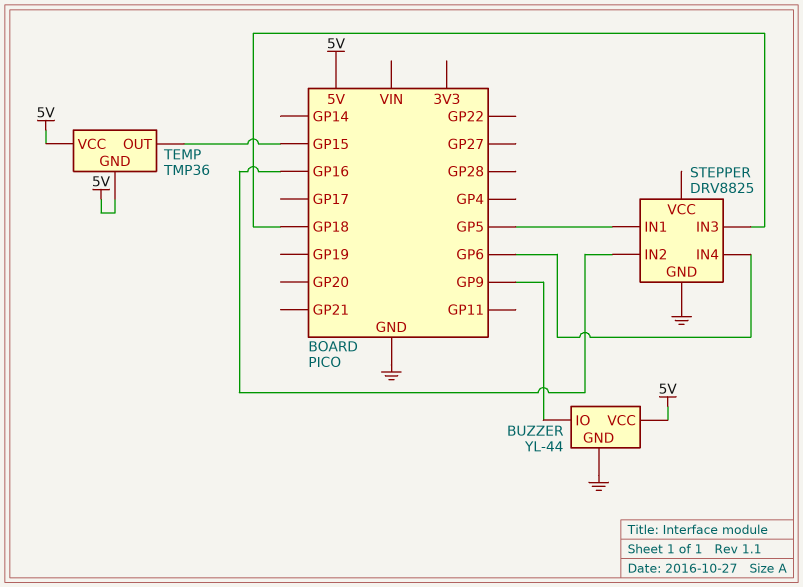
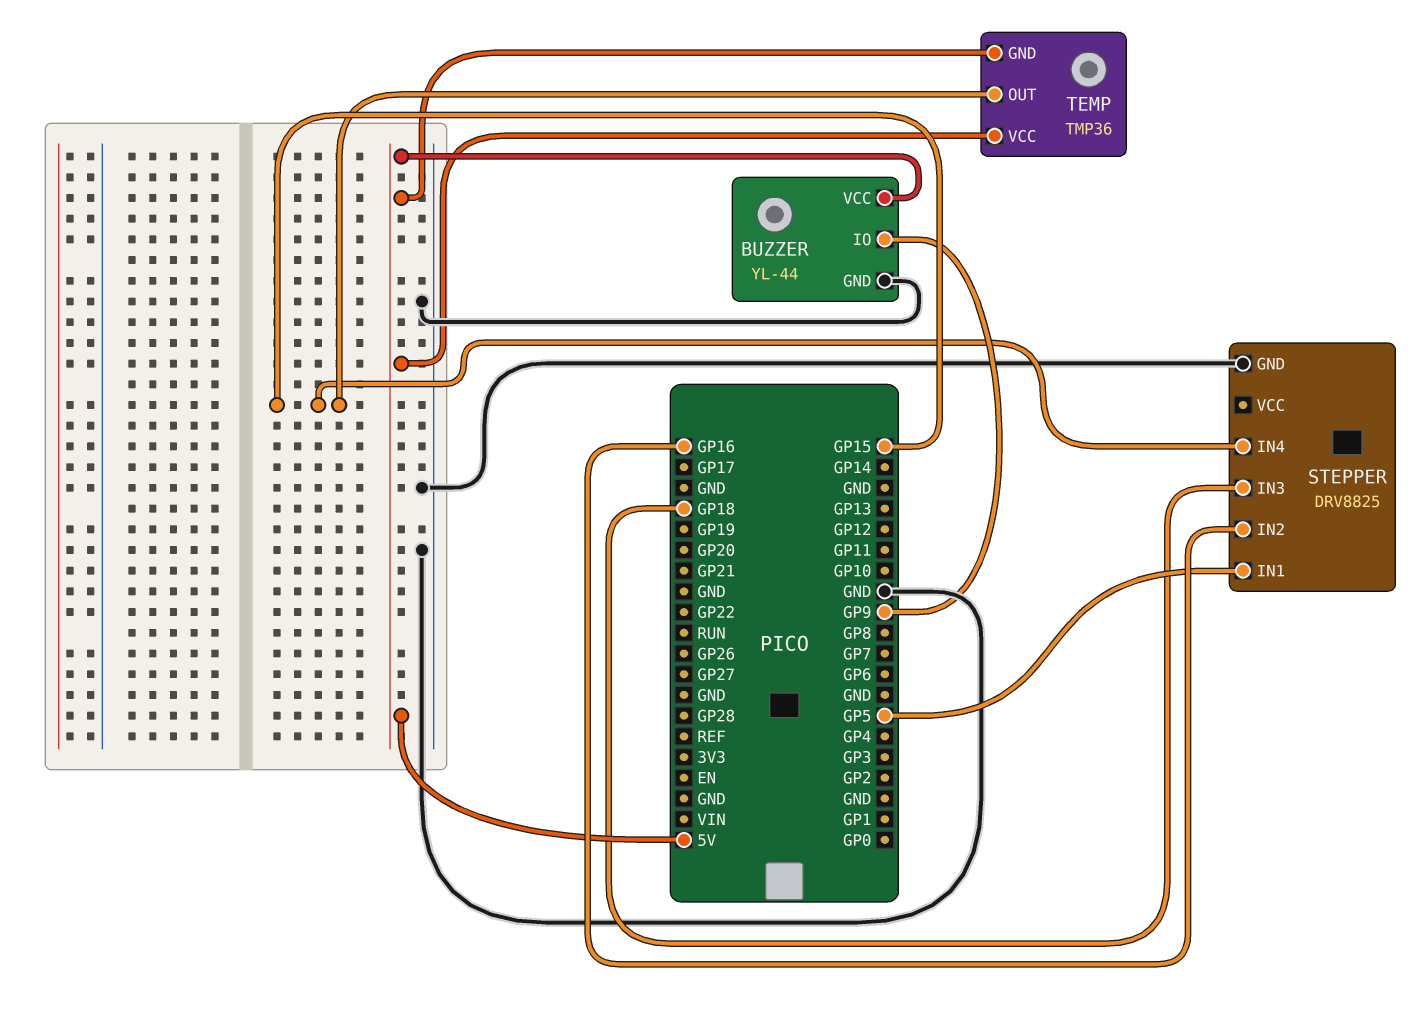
STEPPER pin IN4: GP6 -> GP15

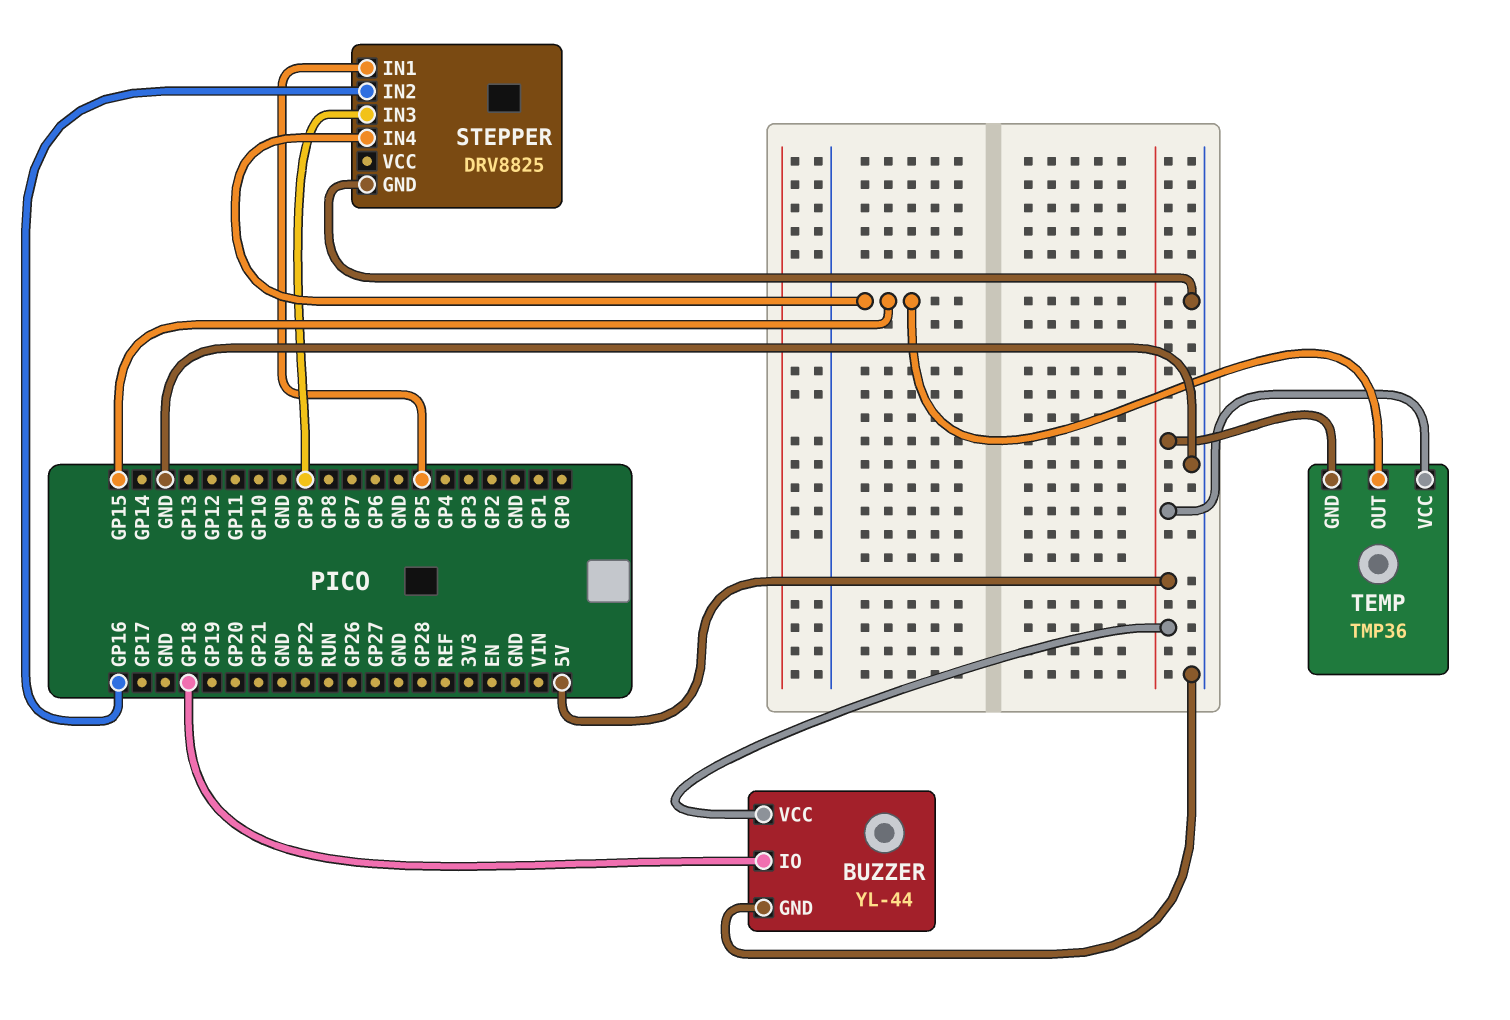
BUZZER pin IO: GP9 -> GP18
STEPPER pin IN3: GP18 -> GP9

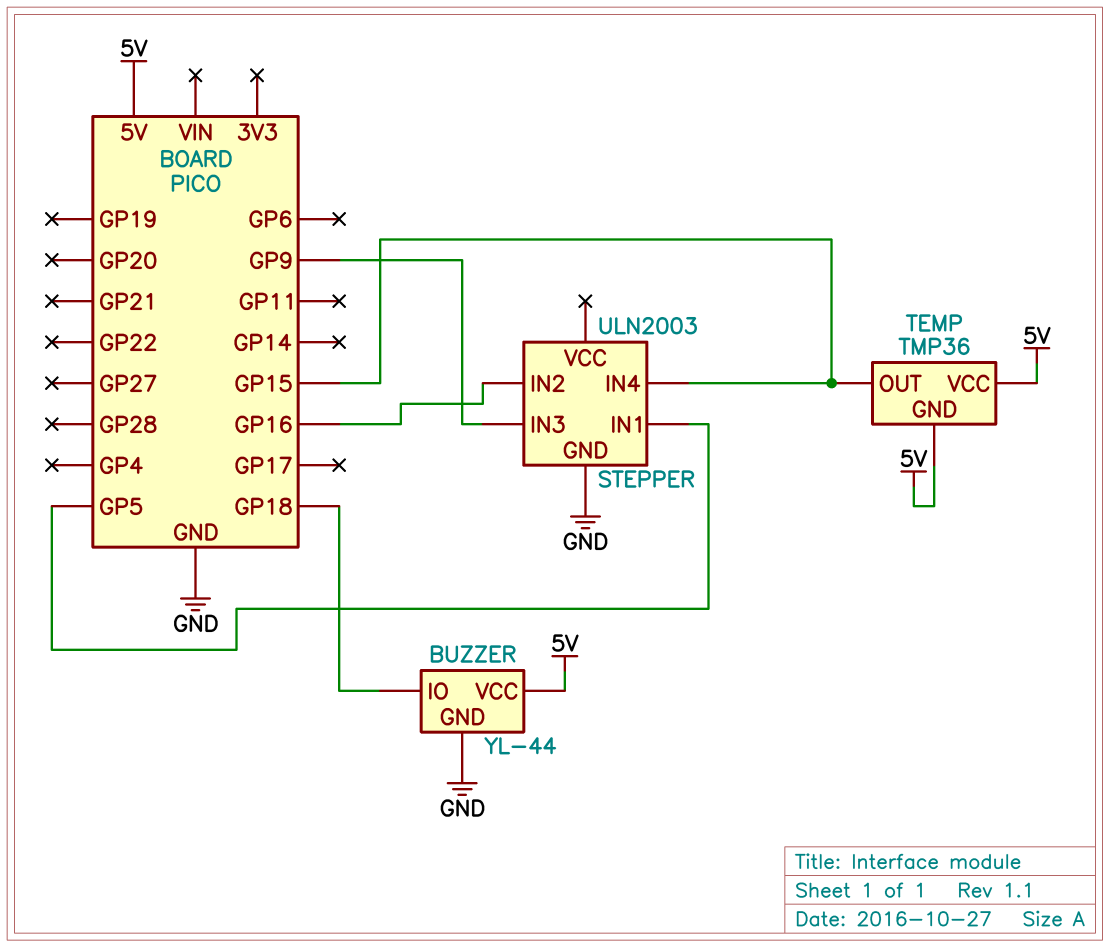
STEPPER: DRV8825 -> ULN2003

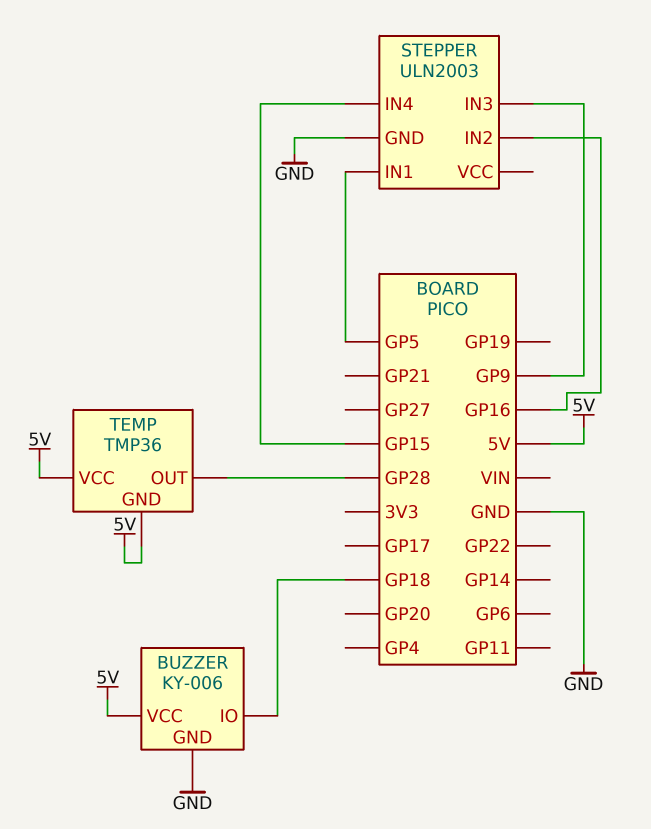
BUZZER: YL-44 -> KY-006
TEMP pin OUT: GP15 -> GP28

